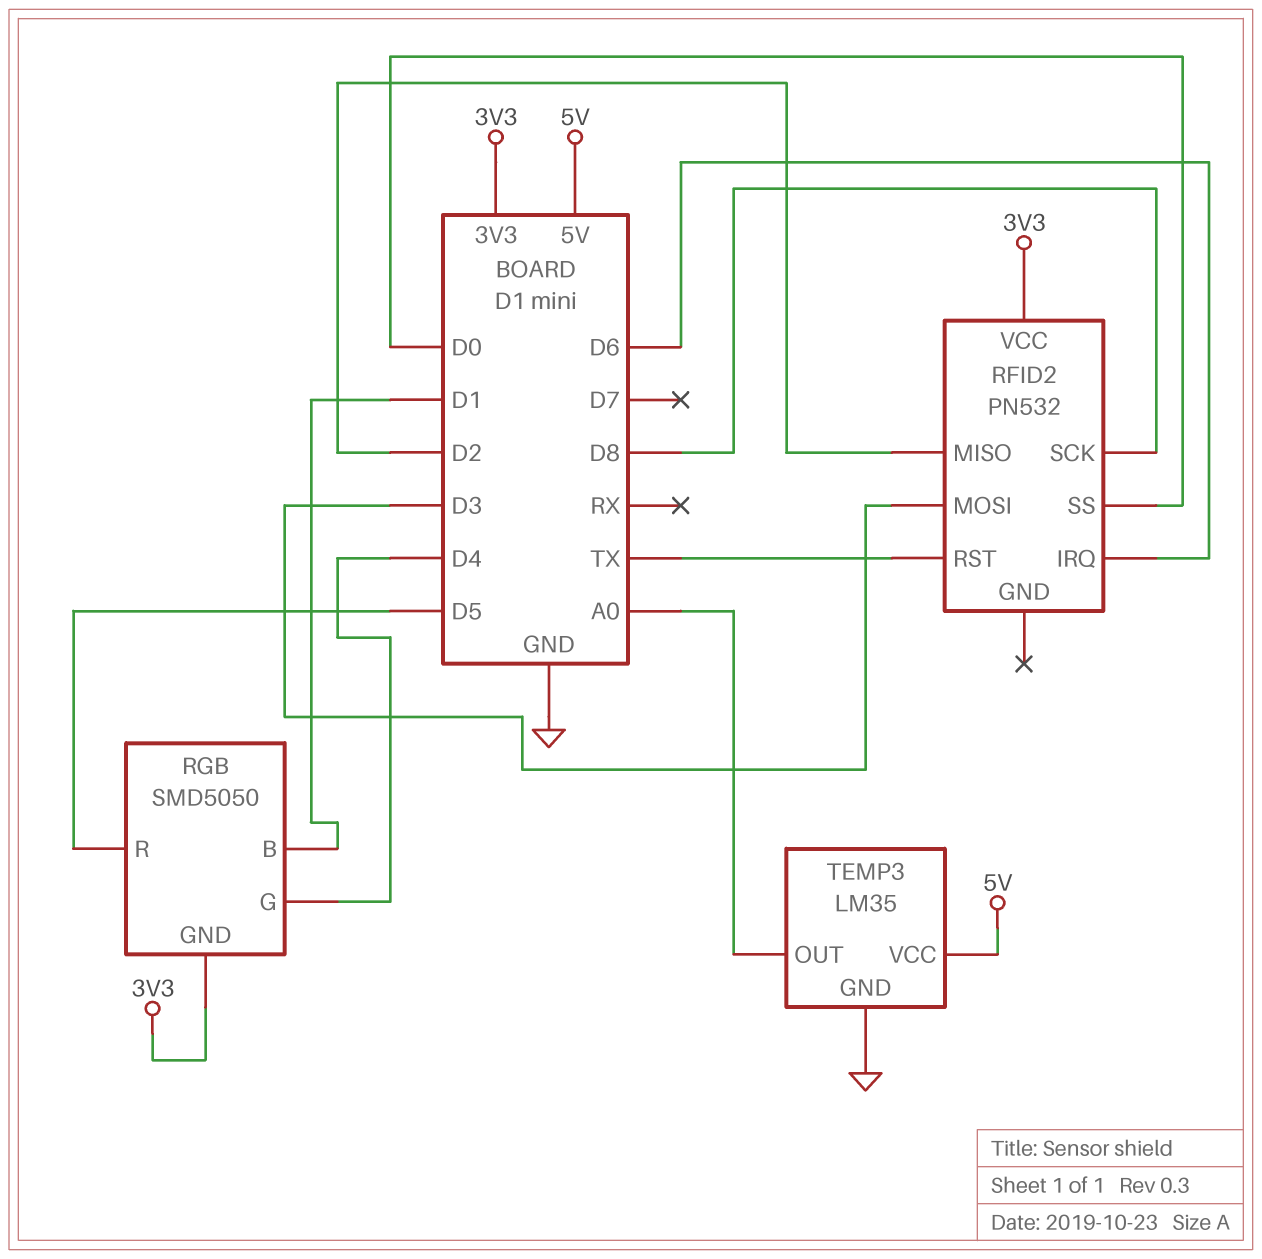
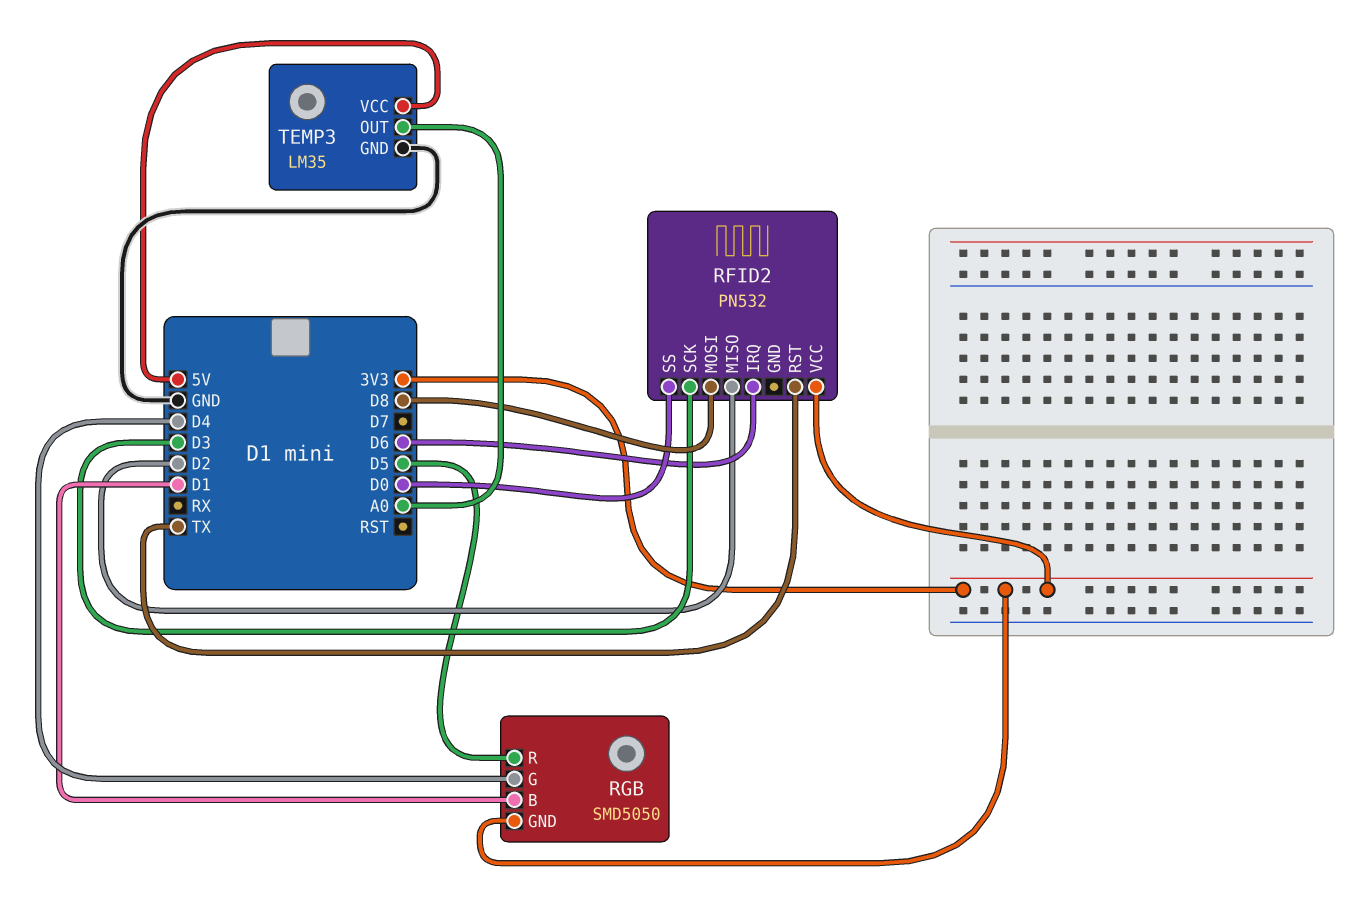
RFID2 pin MOSI: D3 -> D8
RFID2 pin SCK: D8 -> D3

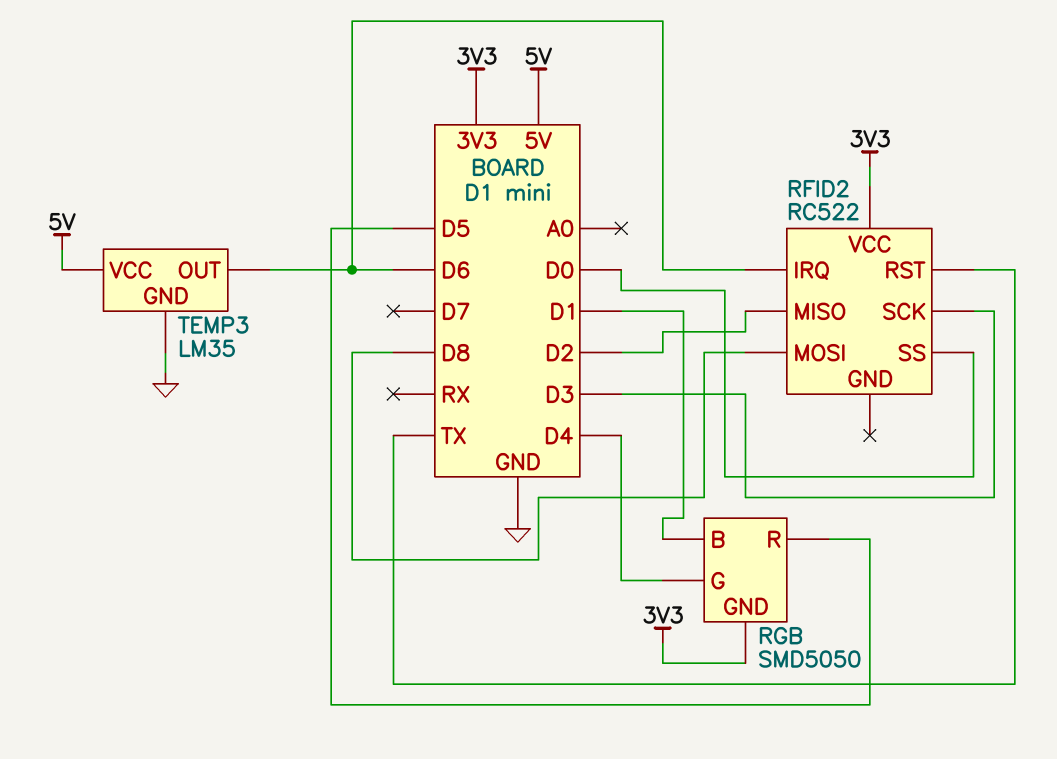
RFID2: PN532 -> RC522
TEMP3 pin OUT: A0 -> D6

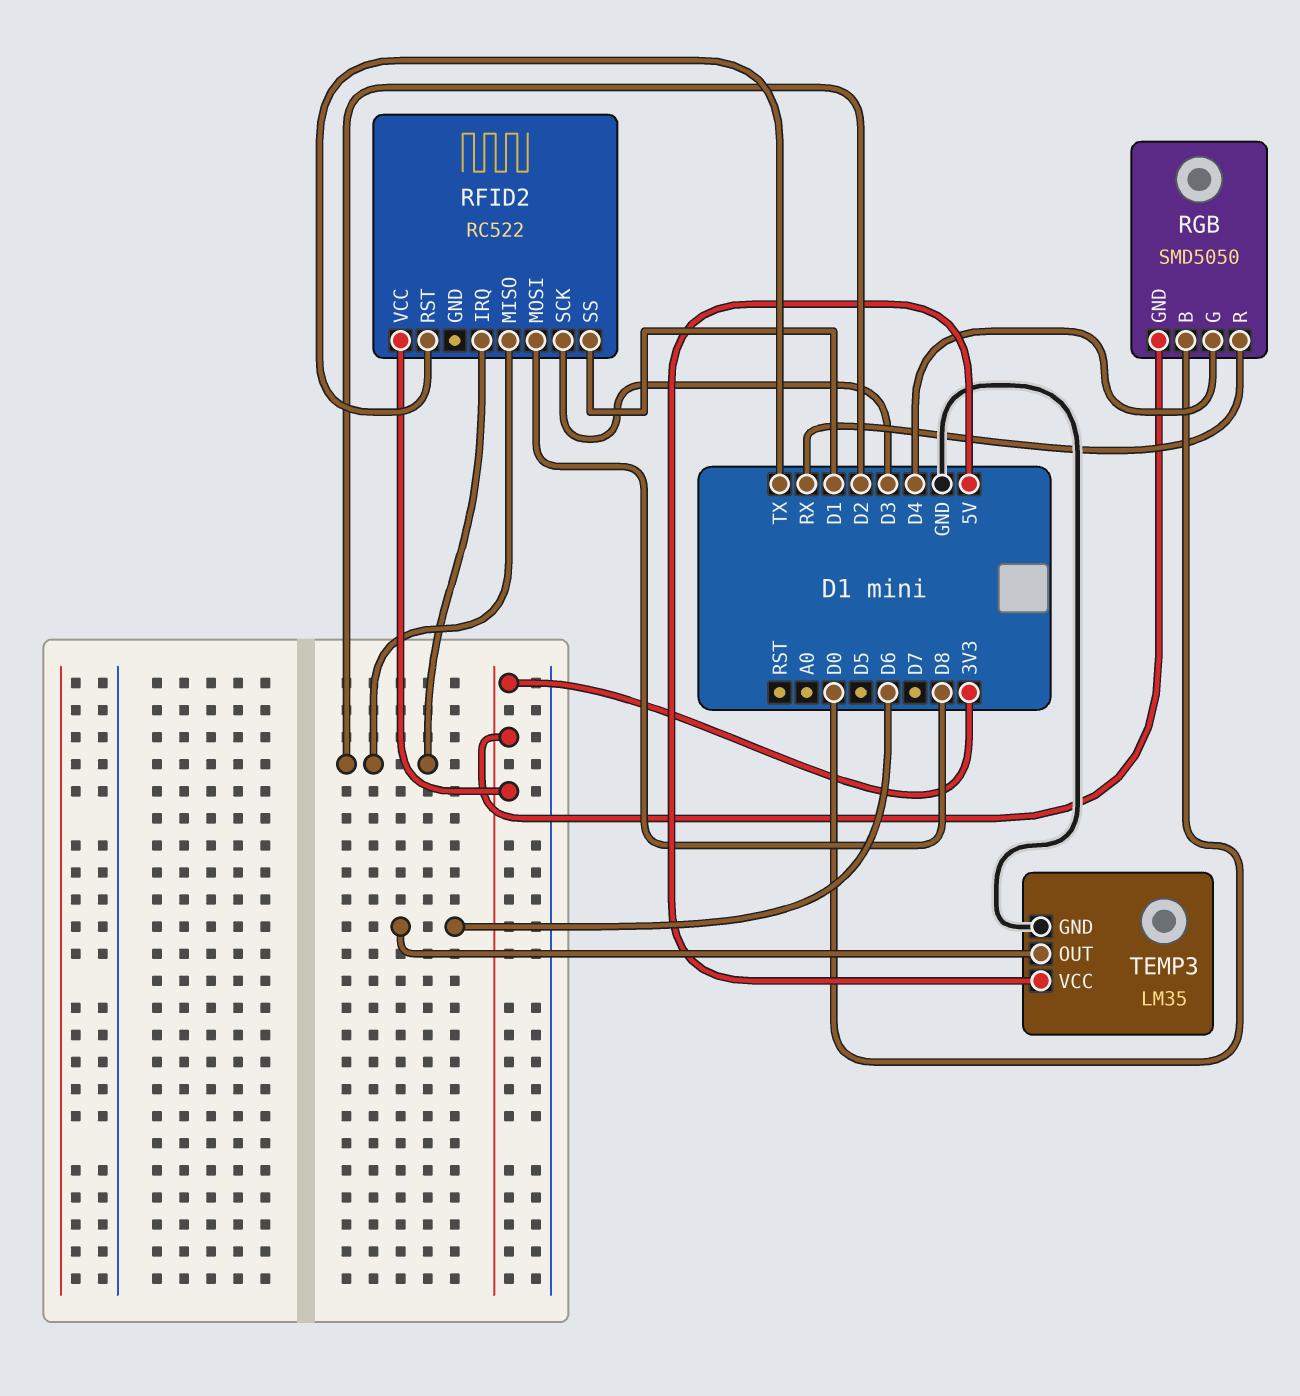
RFID2 pin IRQ: D6 -> D2
RFID2 pin SS: D0 -> D1
RGB pin B: D1 -> D0
RGB pin R: D5 -> RX

